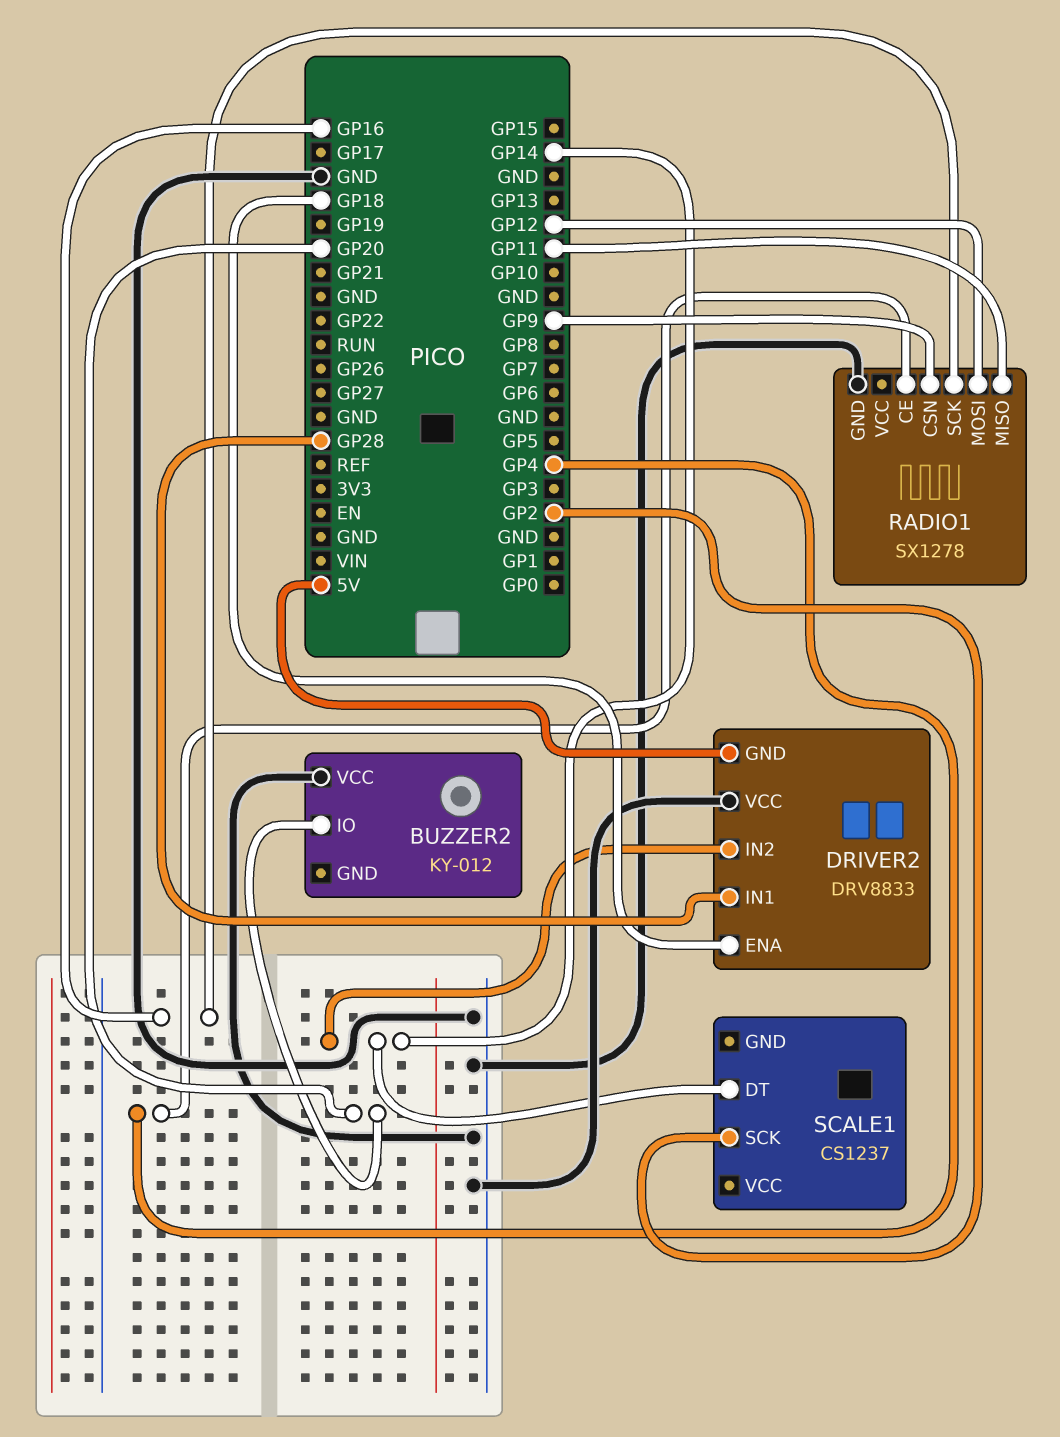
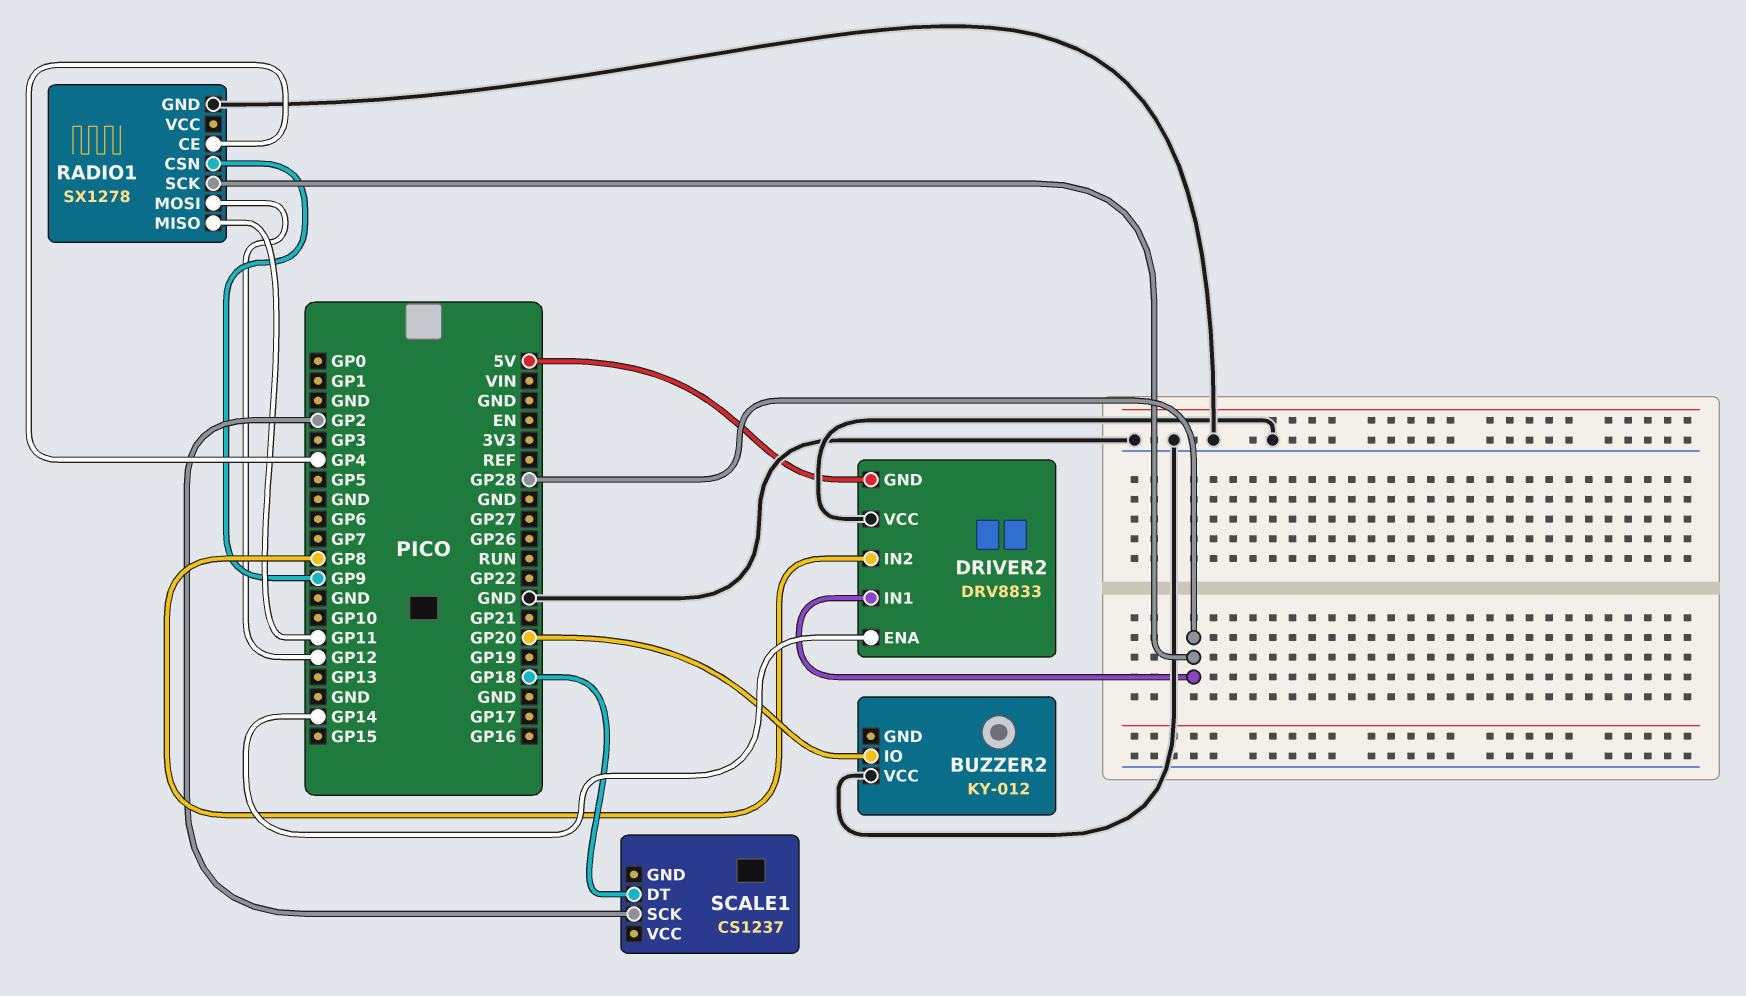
DRIVER2 pin ENA: GP18 -> GP14
DRIVER2 pin IN2: GP14 -> GP8
RADIO1 pin SCK: GP16 -> GP28
SCALE1 pin DT: GP14 -> GP18

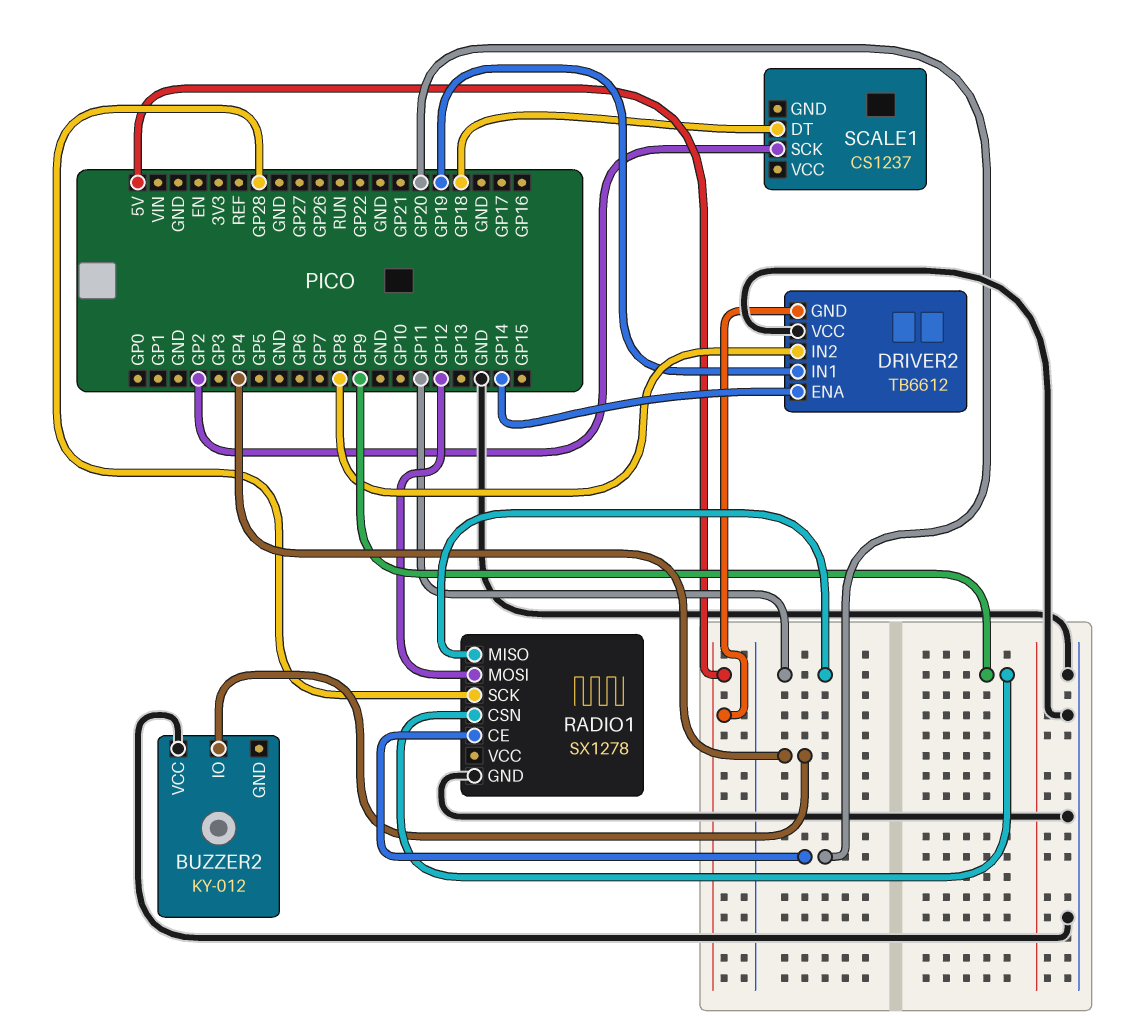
BUZZER2 pin IO: GP20 -> GP4
DRIVER2: DRV8833 -> TB6612
DRIVER2 pin IN1: GP28 -> GP19
RADIO1 pin CE: GP4 -> GP20

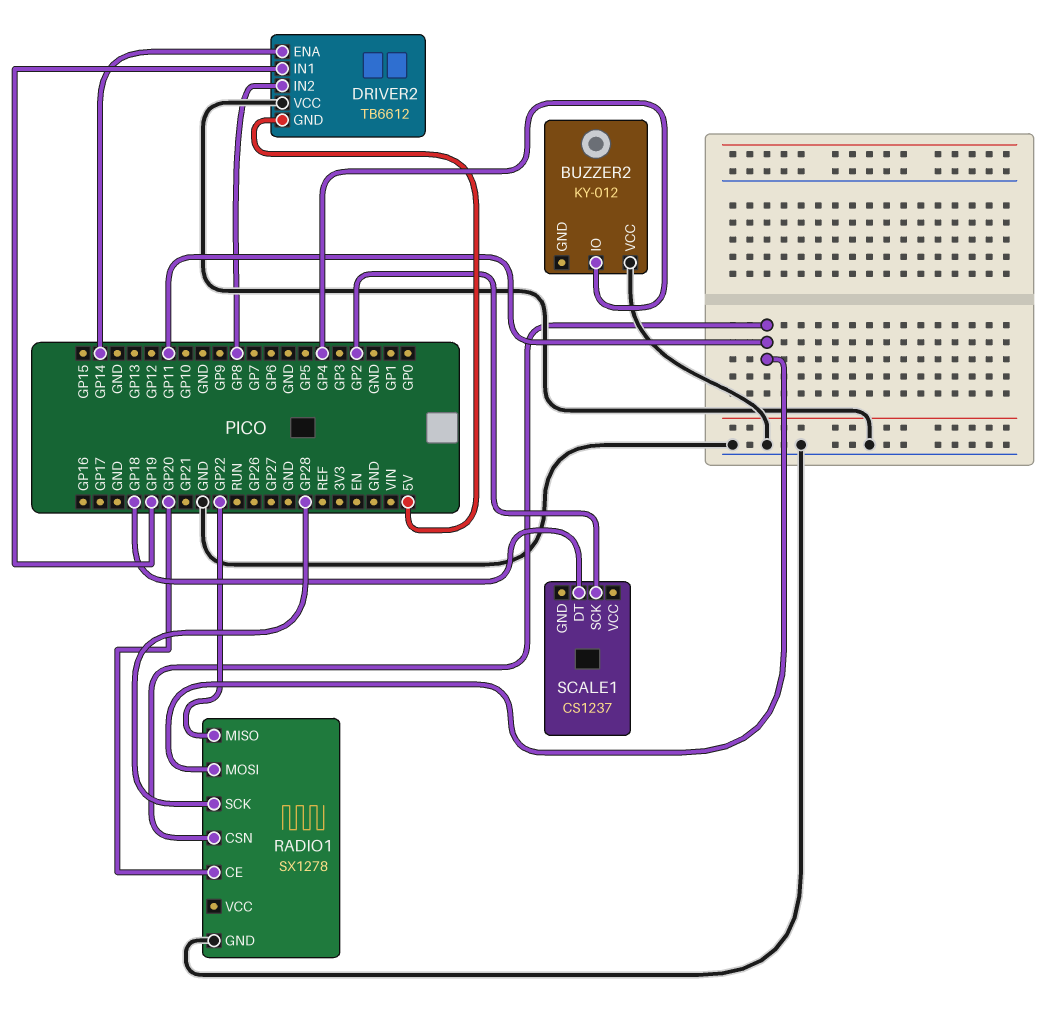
RADIO1 pin CSN: GP9 -> GP11
RADIO1 pin MISO: GP11 -> GP22
RADIO1 pin MOSI: GP12 -> GP11

